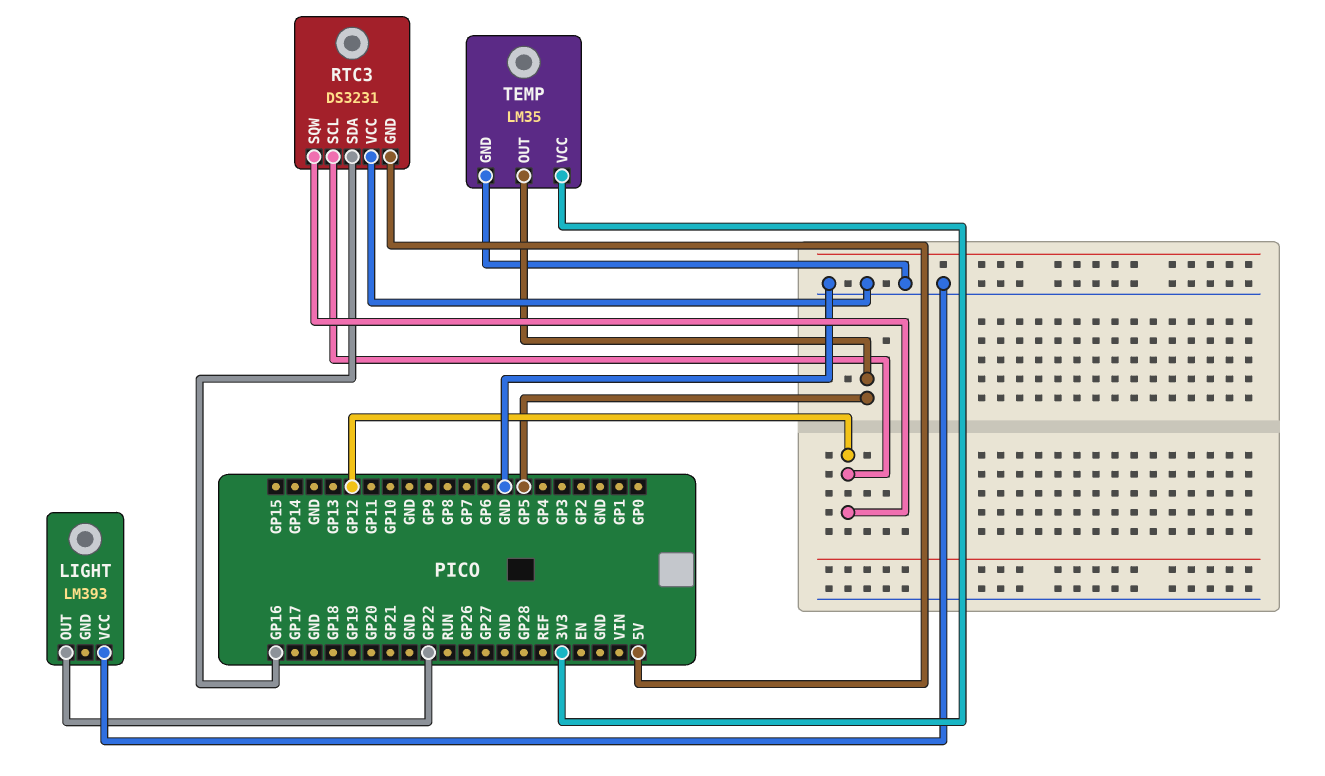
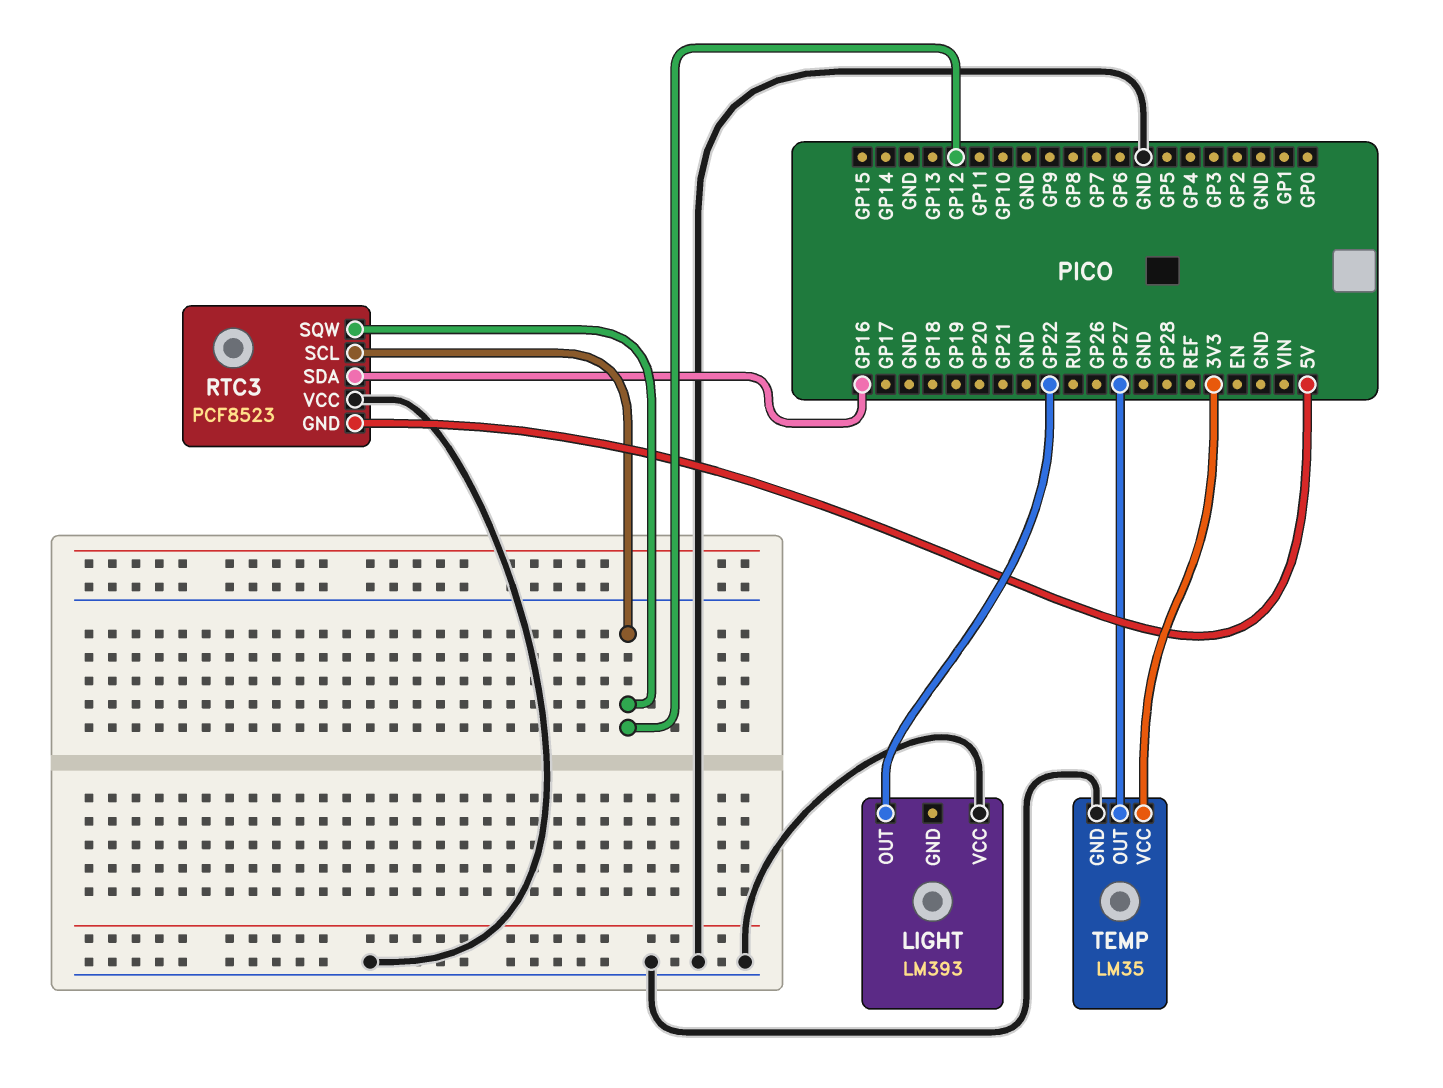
RTC3: DS3231 -> PCF8523
TEMP pin OUT: GP5 -> GP27

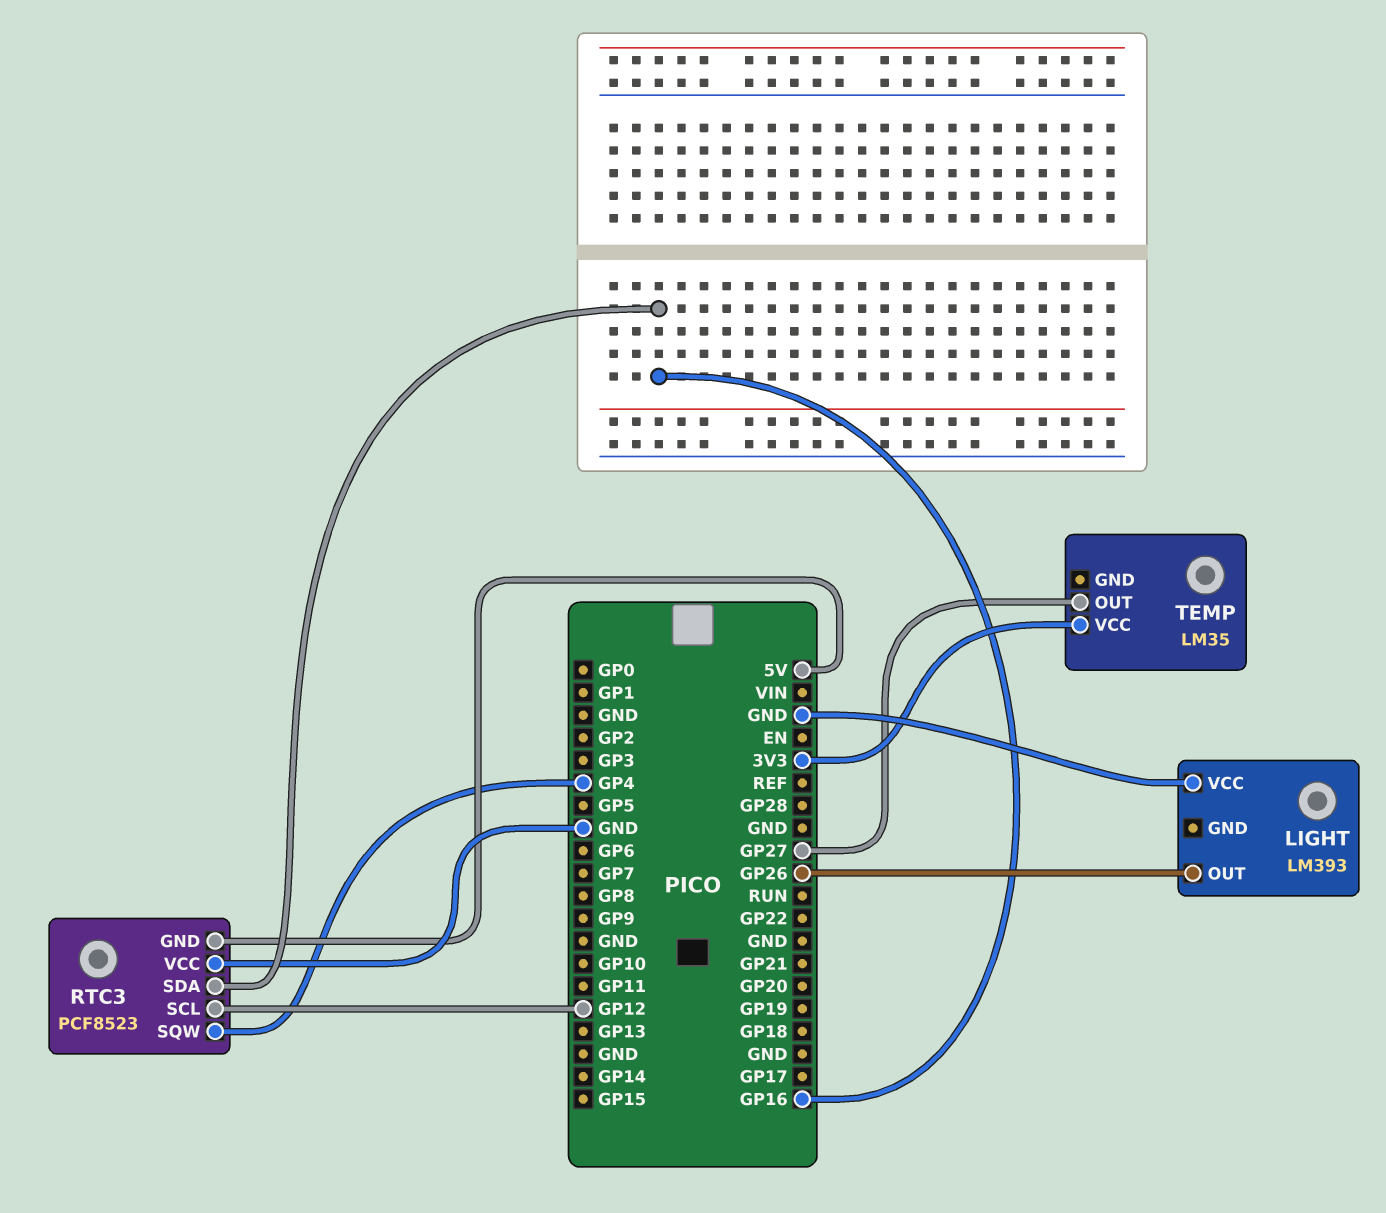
LIGHT pin OUT: GP22 -> GP26
RTC3 pin SQW: GP12 -> GP4
TEMP pin GND: GND -> none

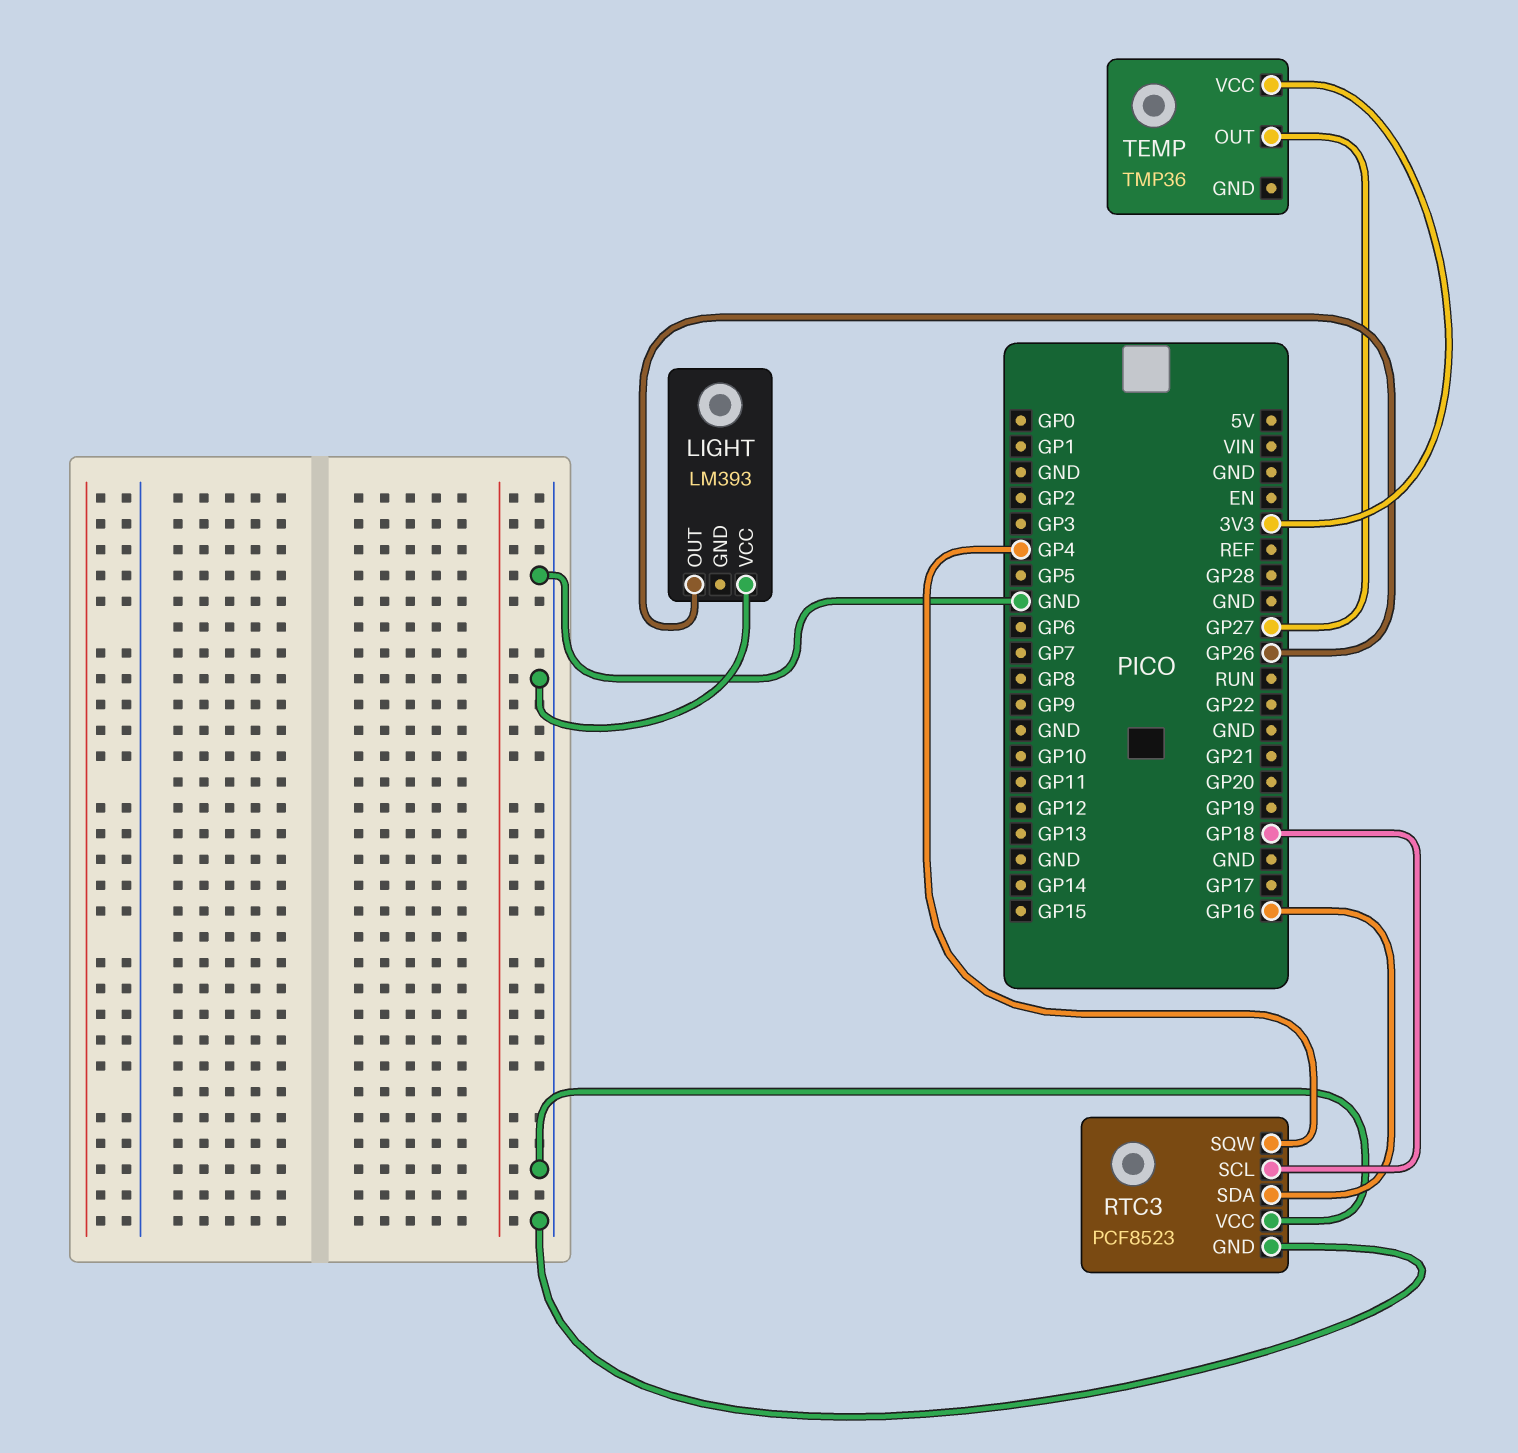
RTC3 pin GND: 5V -> GND
RTC3 pin SCL: GP12 -> GP18
TEMP: LM35 -> TMP36

